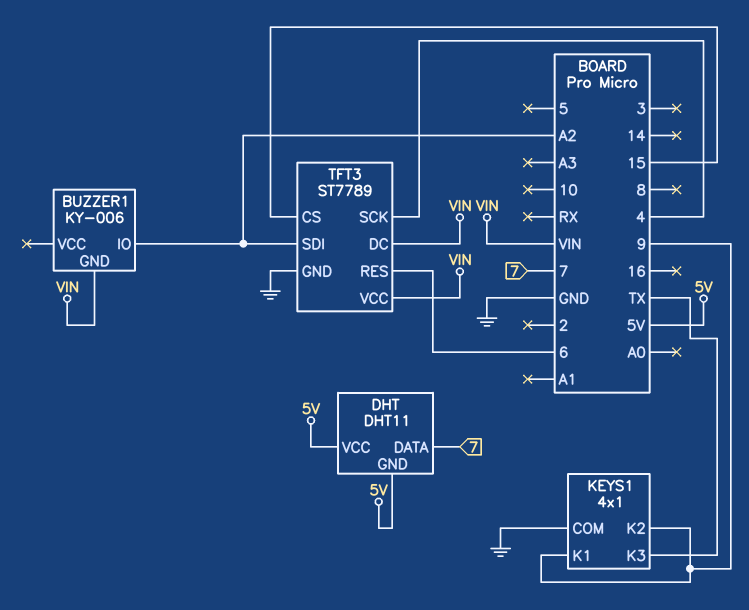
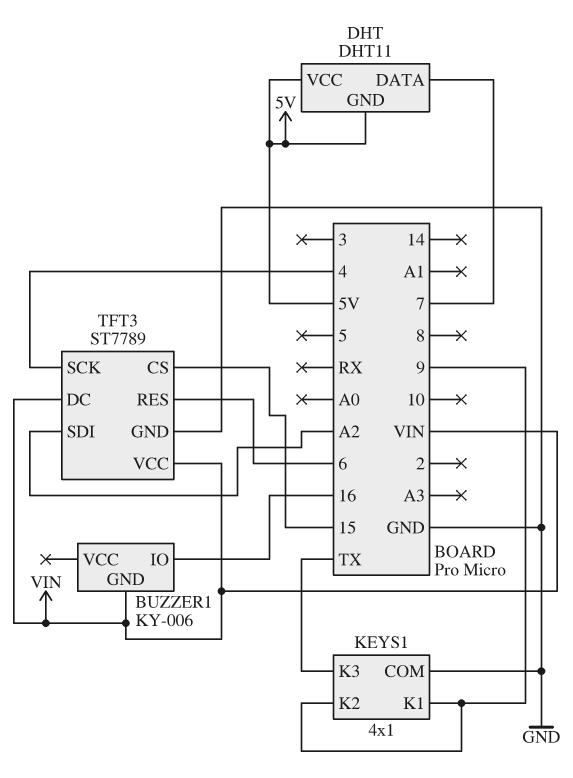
BUZZER1 pin IO: A2 -> 16

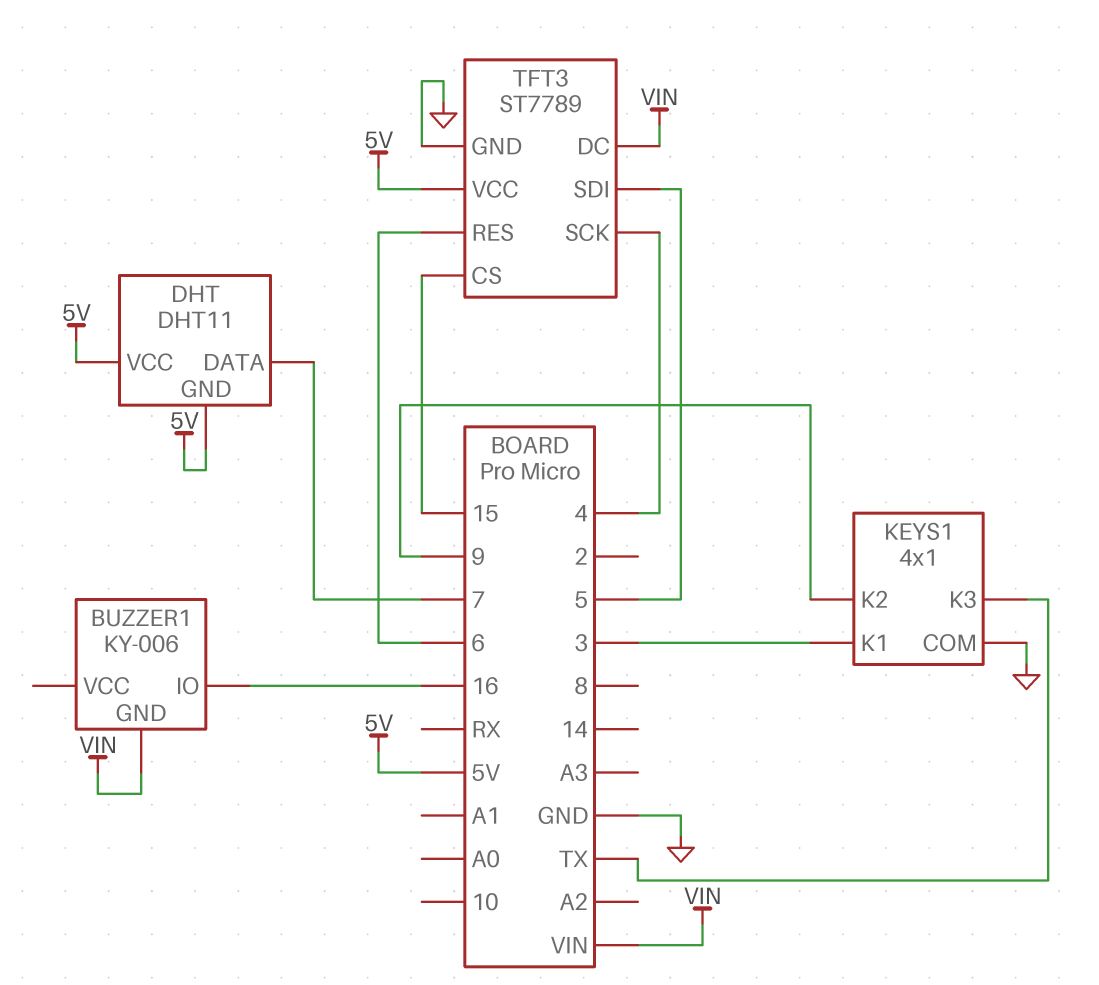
KEYS1 pin K1: 9 -> 3
TFT3 pin SDI: A2 -> 5
TFT3 pin VCC: VIN -> 5V

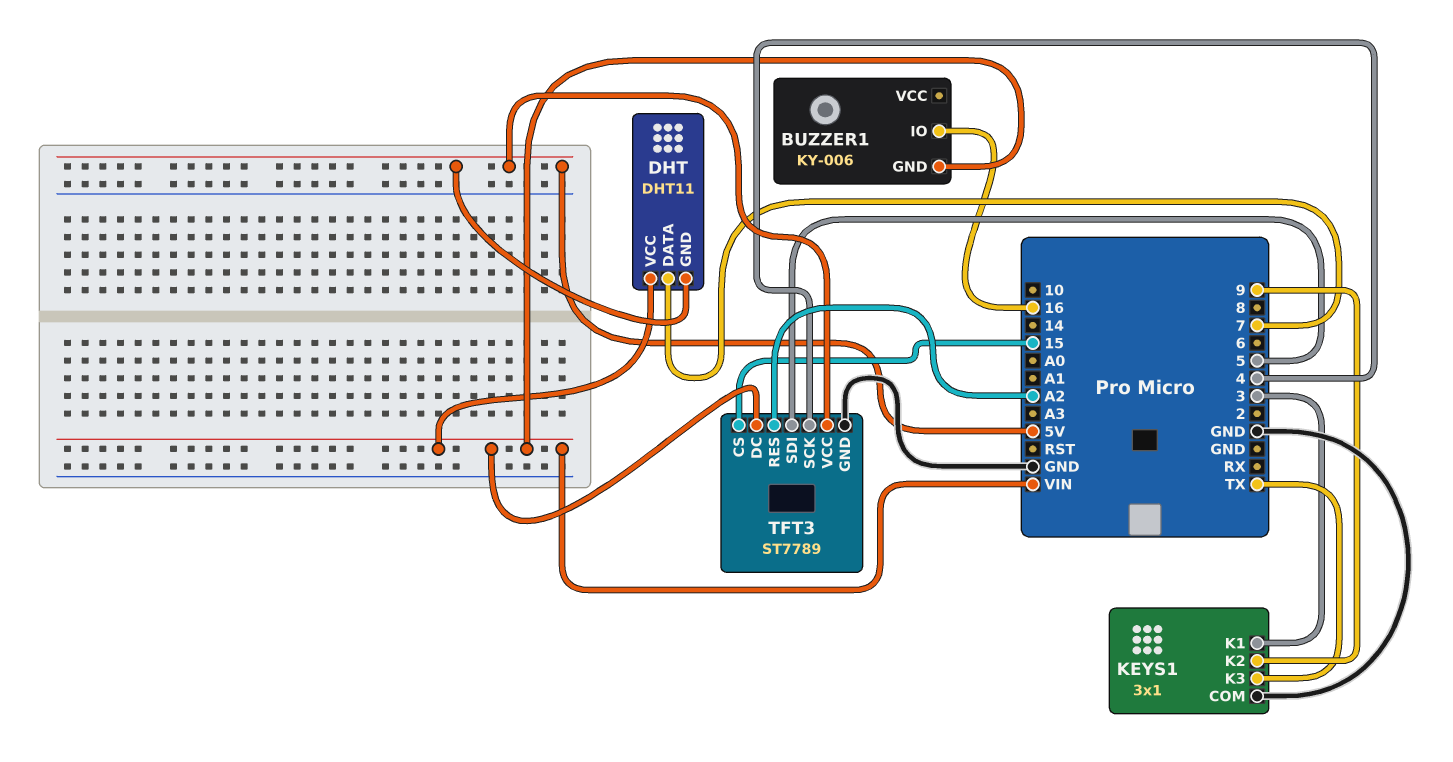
DHT pin VCC: 5V -> VIN
KEYS1: 4x1 -> 3x1
TFT3 pin RES: 6 -> A2

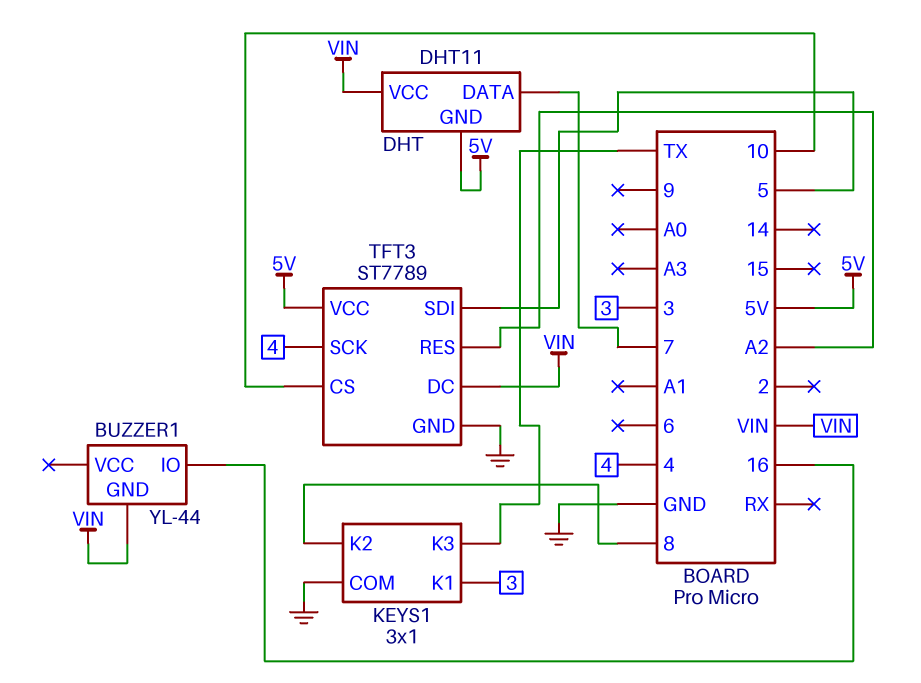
BUZZER1: KY-006 -> YL-44
KEYS1 pin K2: 9 -> 8
TFT3 pin CS: 15 -> 10

